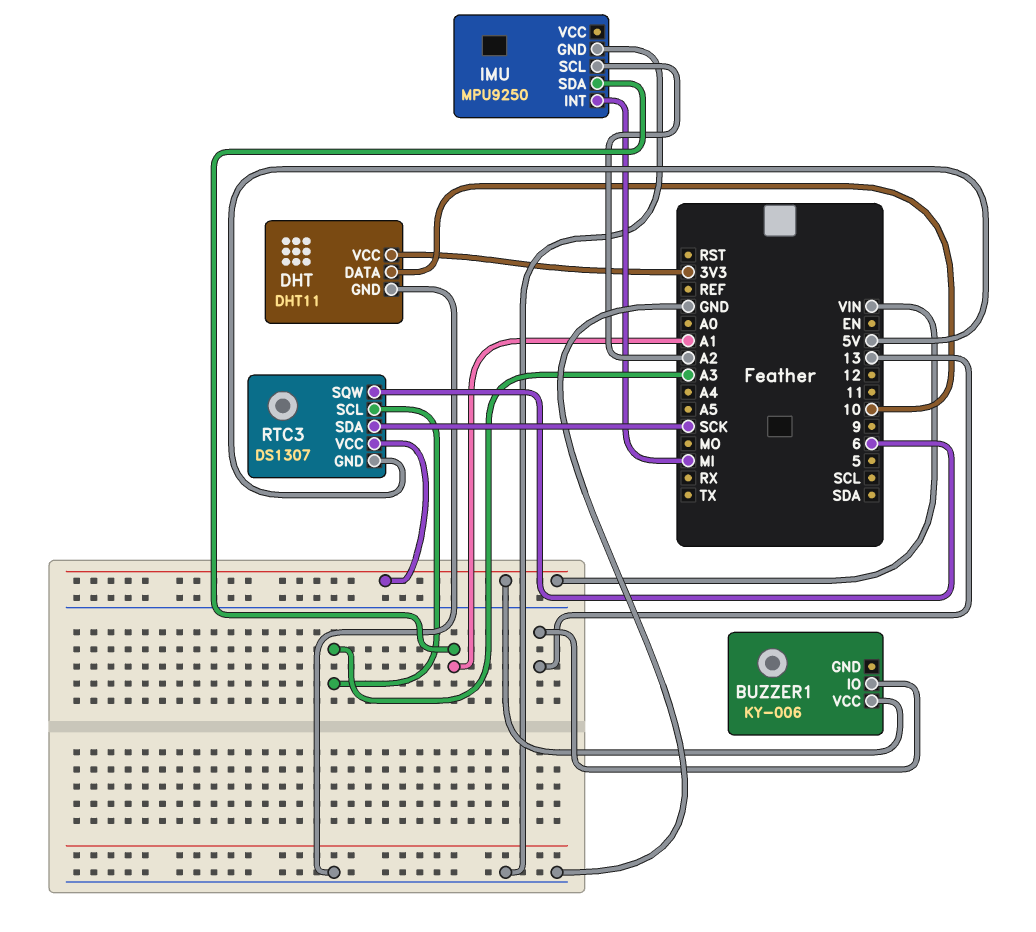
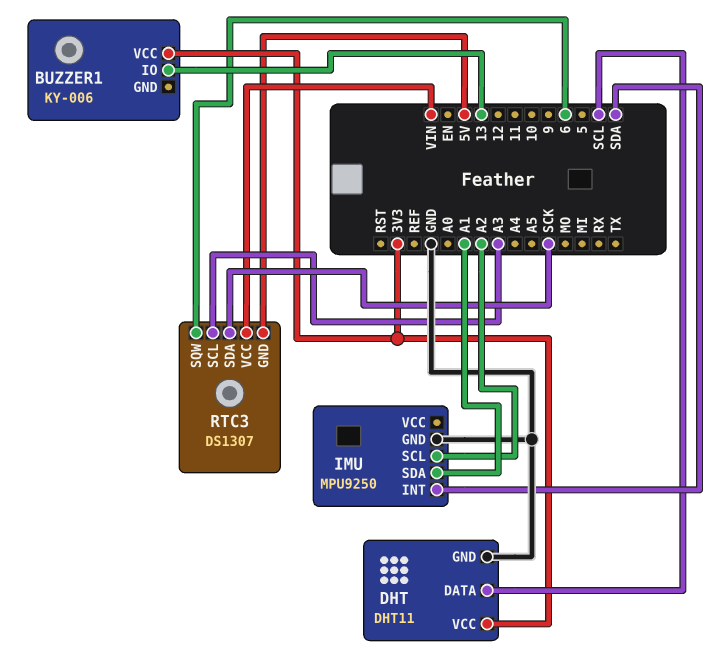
BUZZER1 pin VCC: VIN -> 3V3
DHT pin DATA: 10 -> SCL
IMU pin INT: MI -> SDA

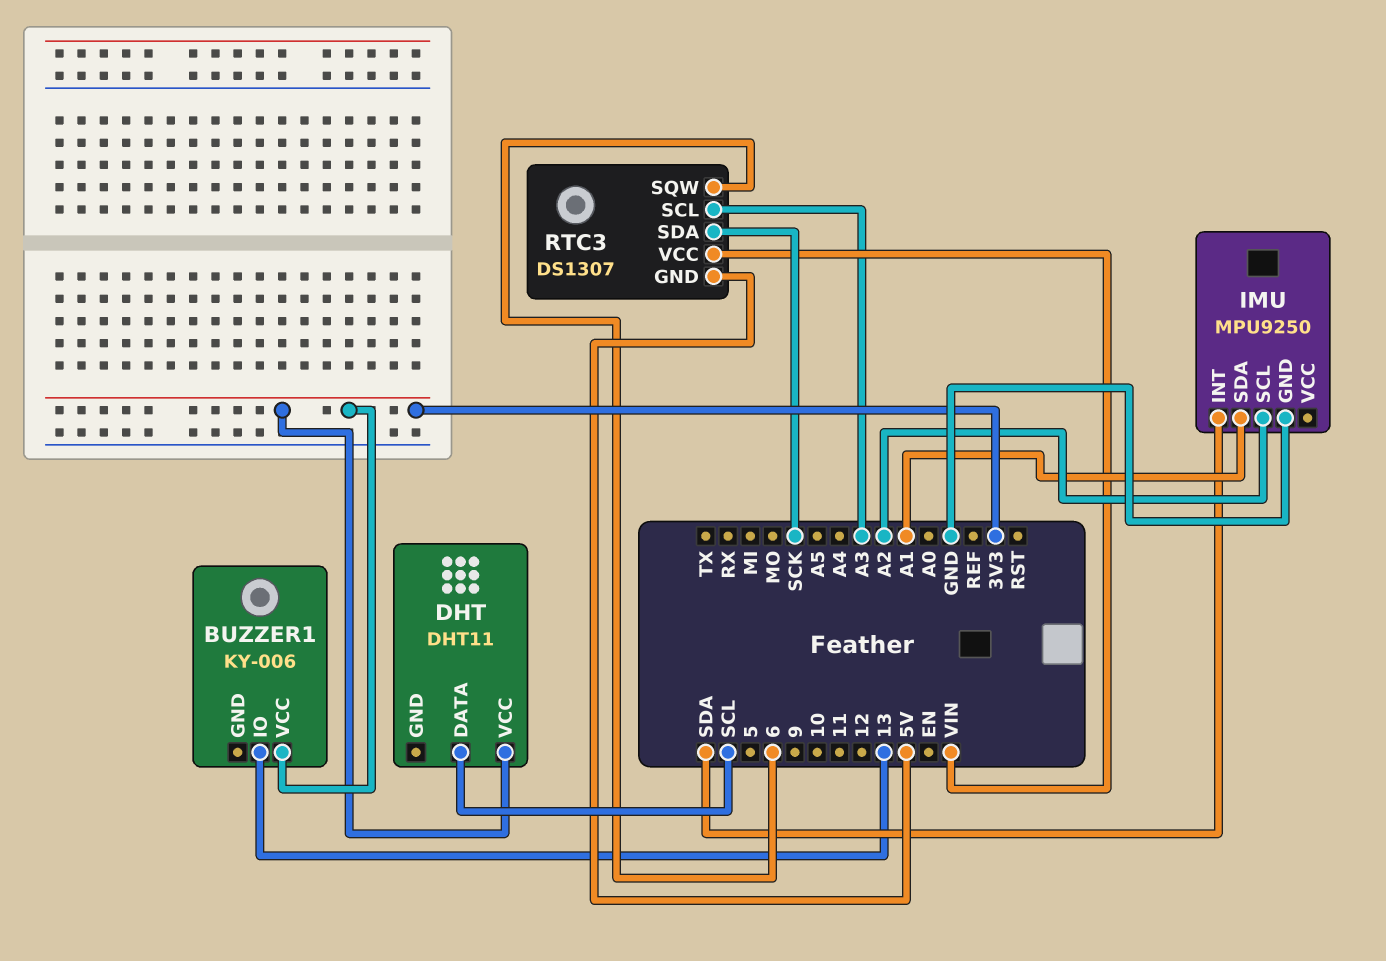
DHT pin GND: GND -> none

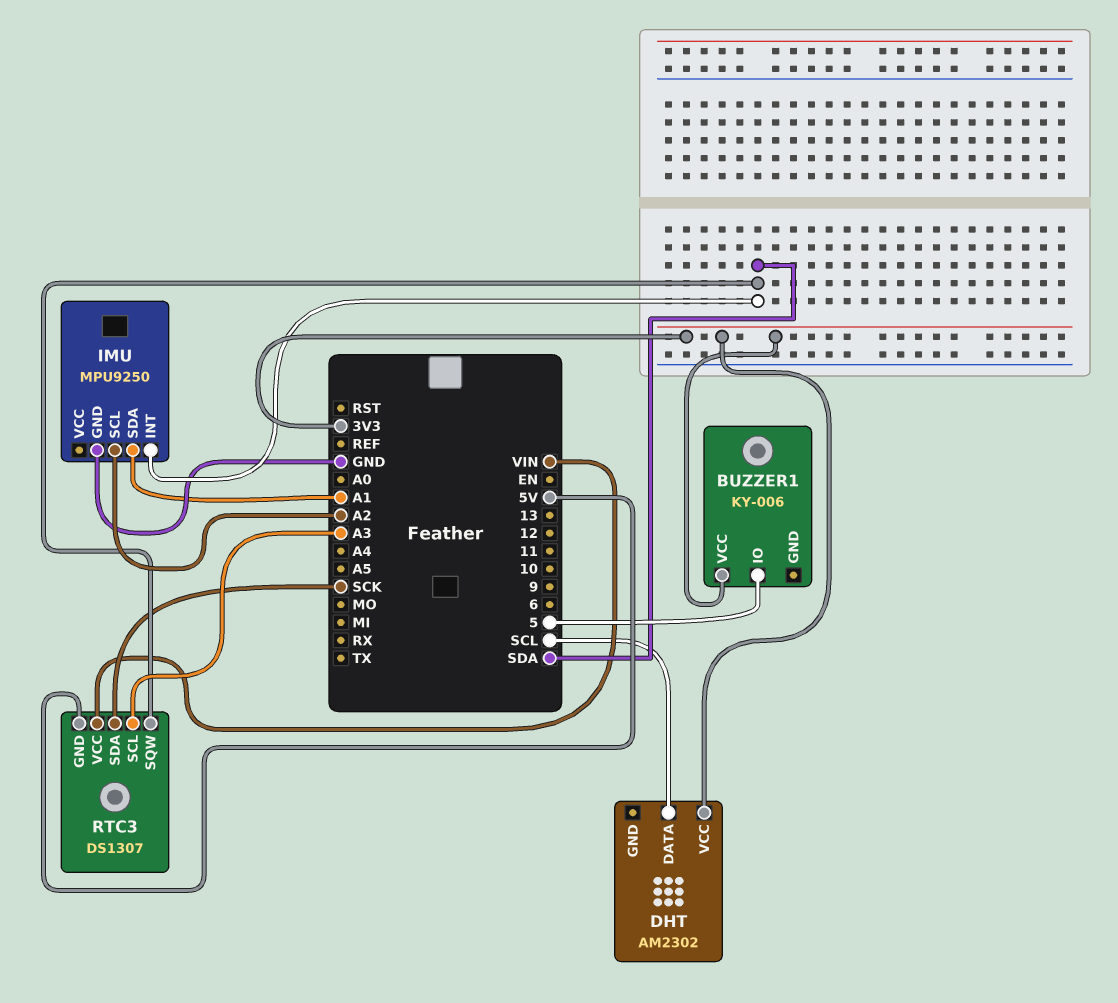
BUZZER1 pin IO: 13 -> 5
DHT: DHT11 -> AM2302
RTC3 pin SQW: 6 -> SDA

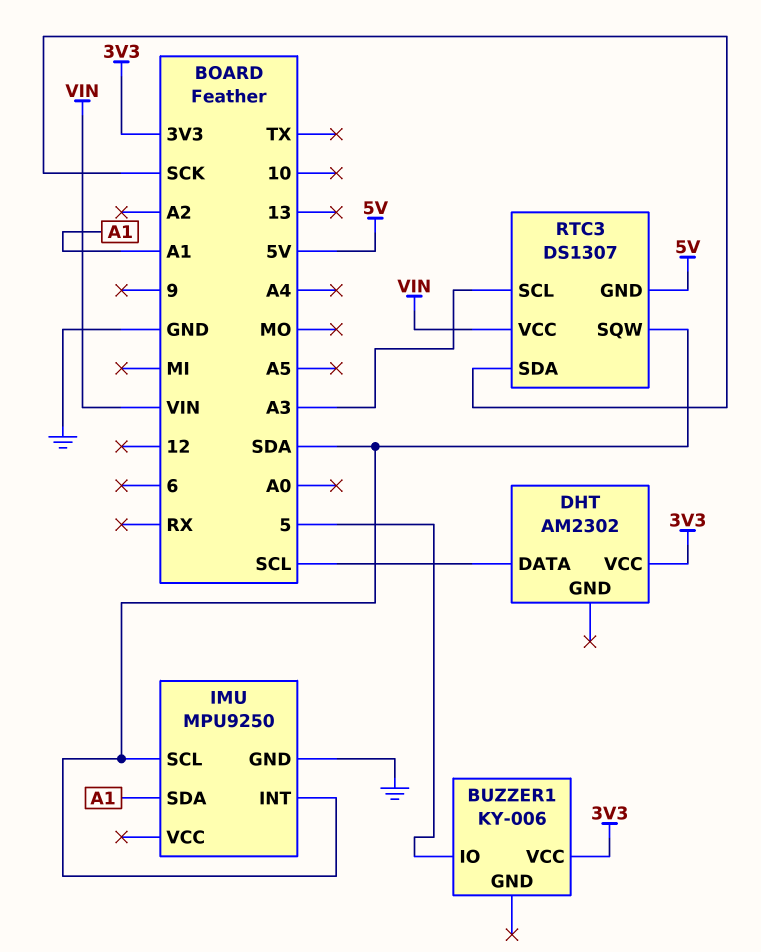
IMU pin SCL: A2 -> SDA

